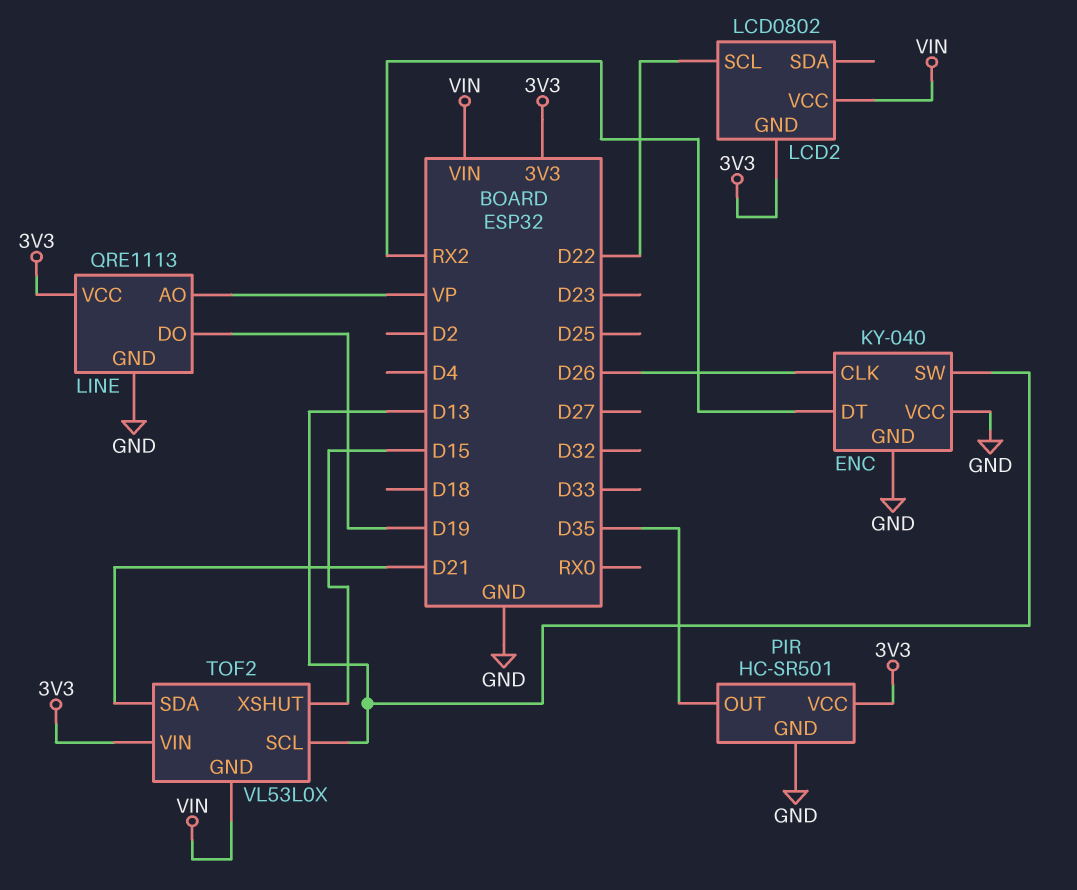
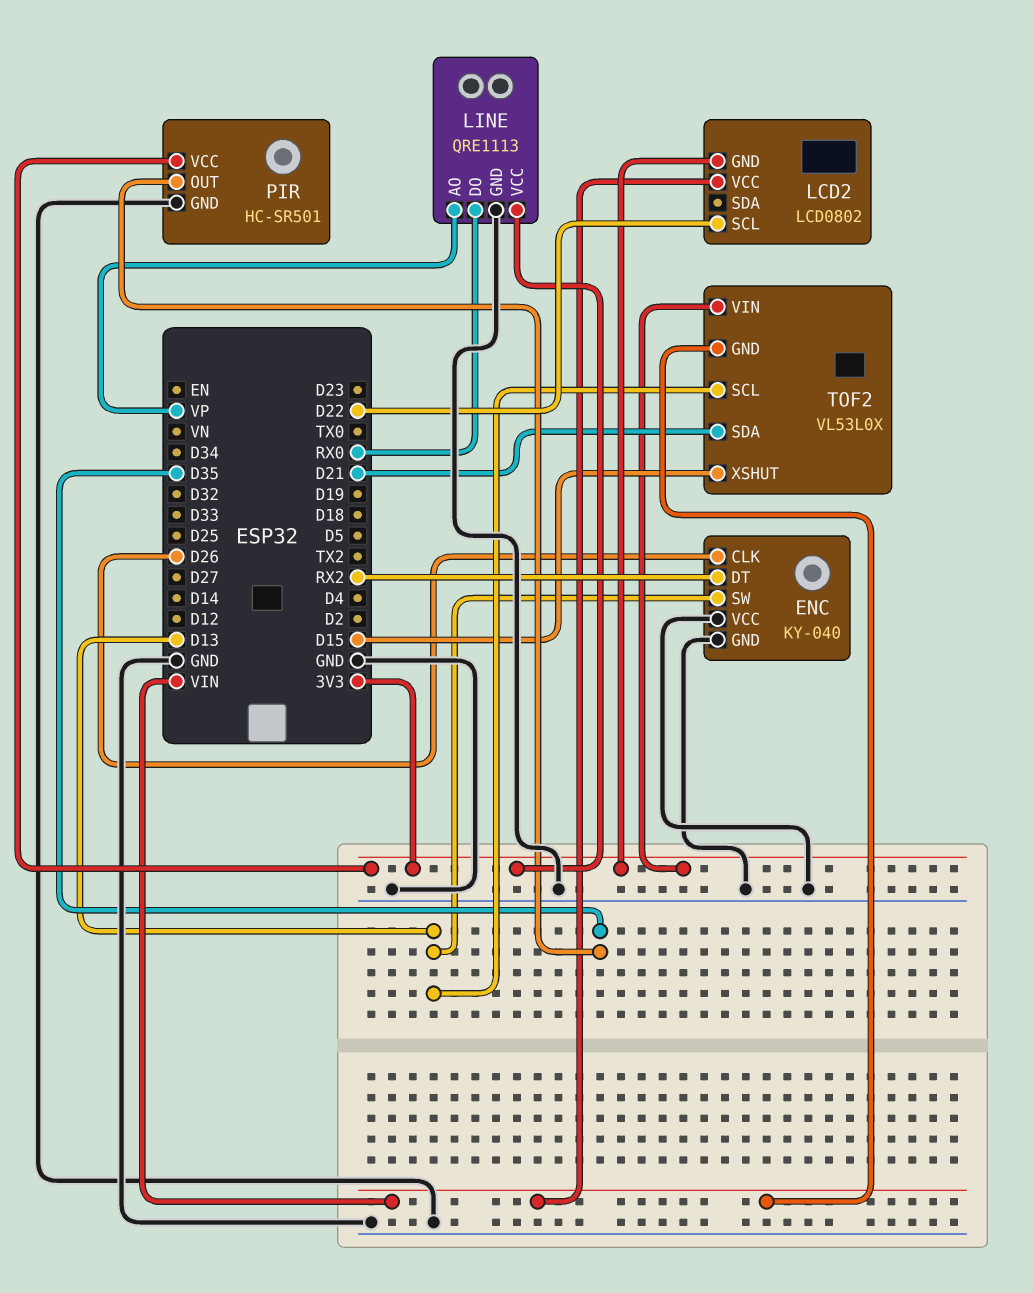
LINE pin DO: D19 -> RX0

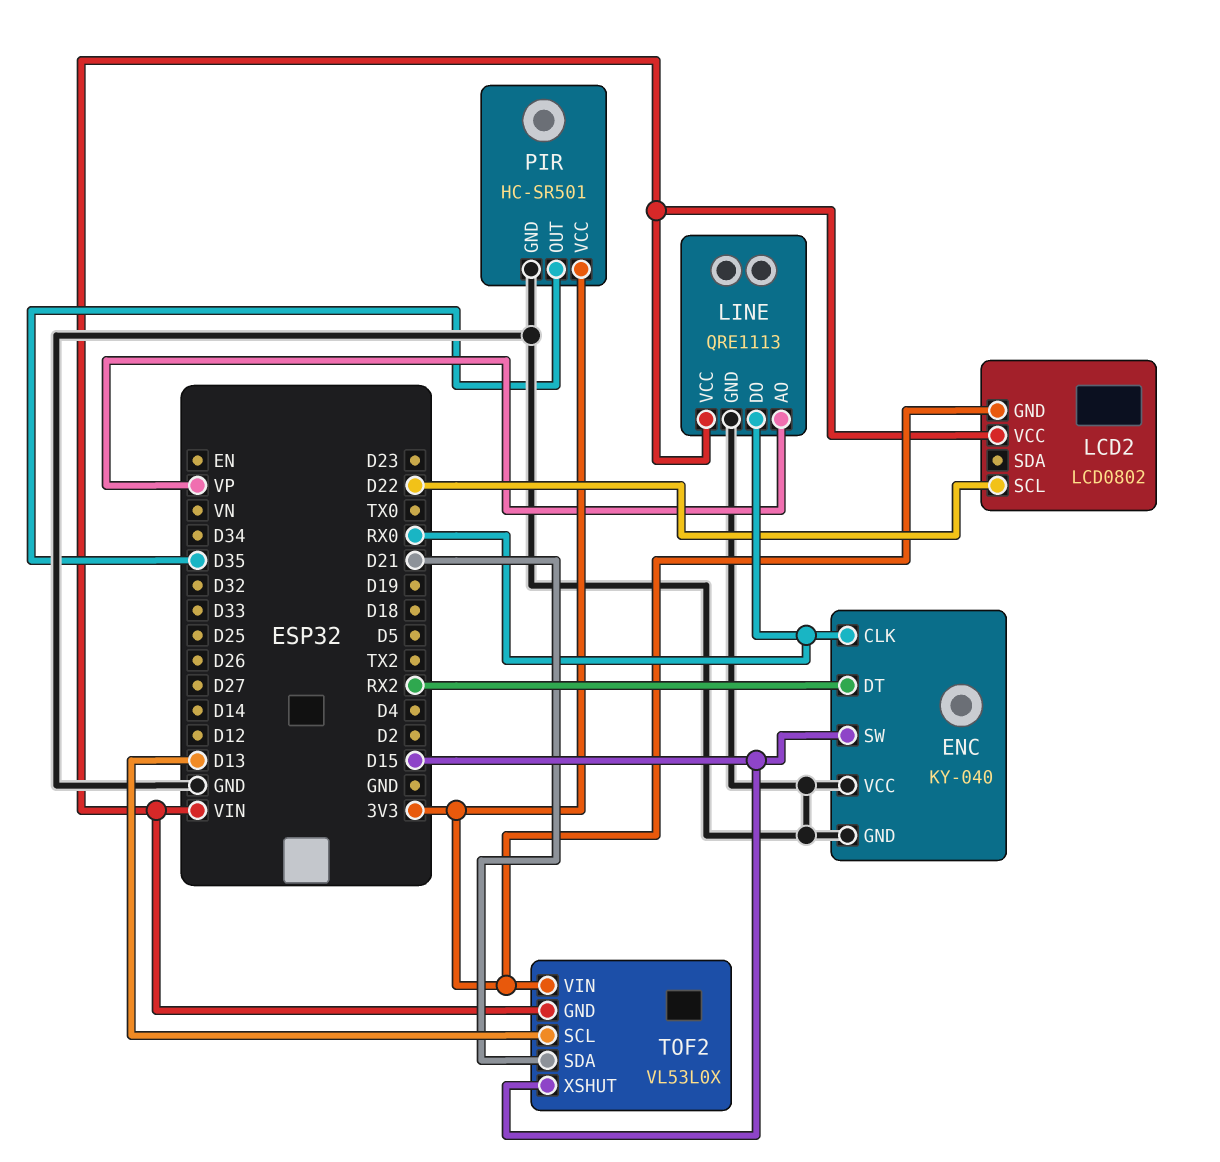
ENC pin CLK: D26 -> RX0
ENC pin SW: D13 -> D15
LINE pin VCC: 3V3 -> VIN

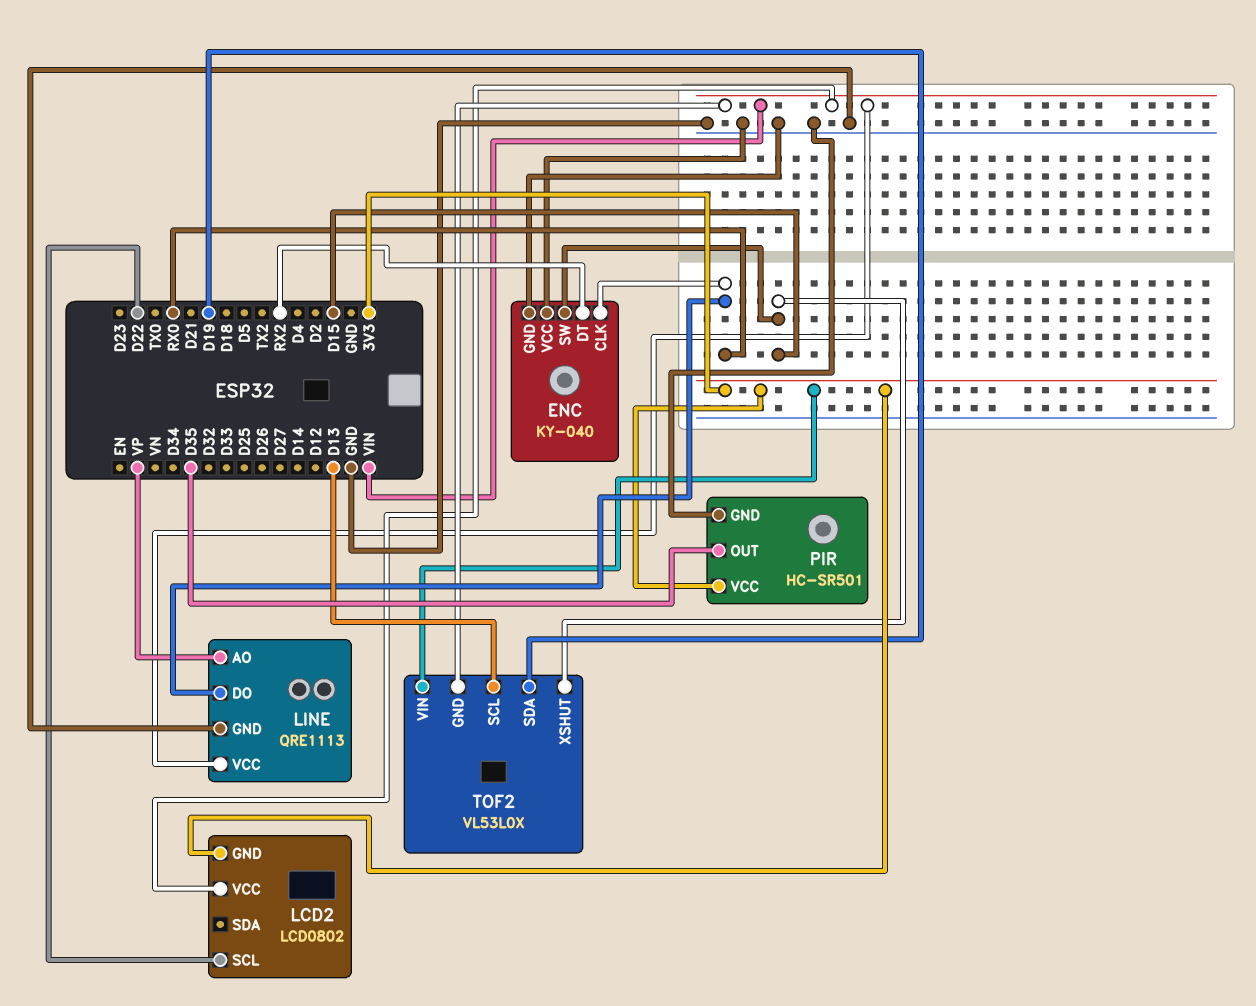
TOF2 pin SDA: D21 -> D19

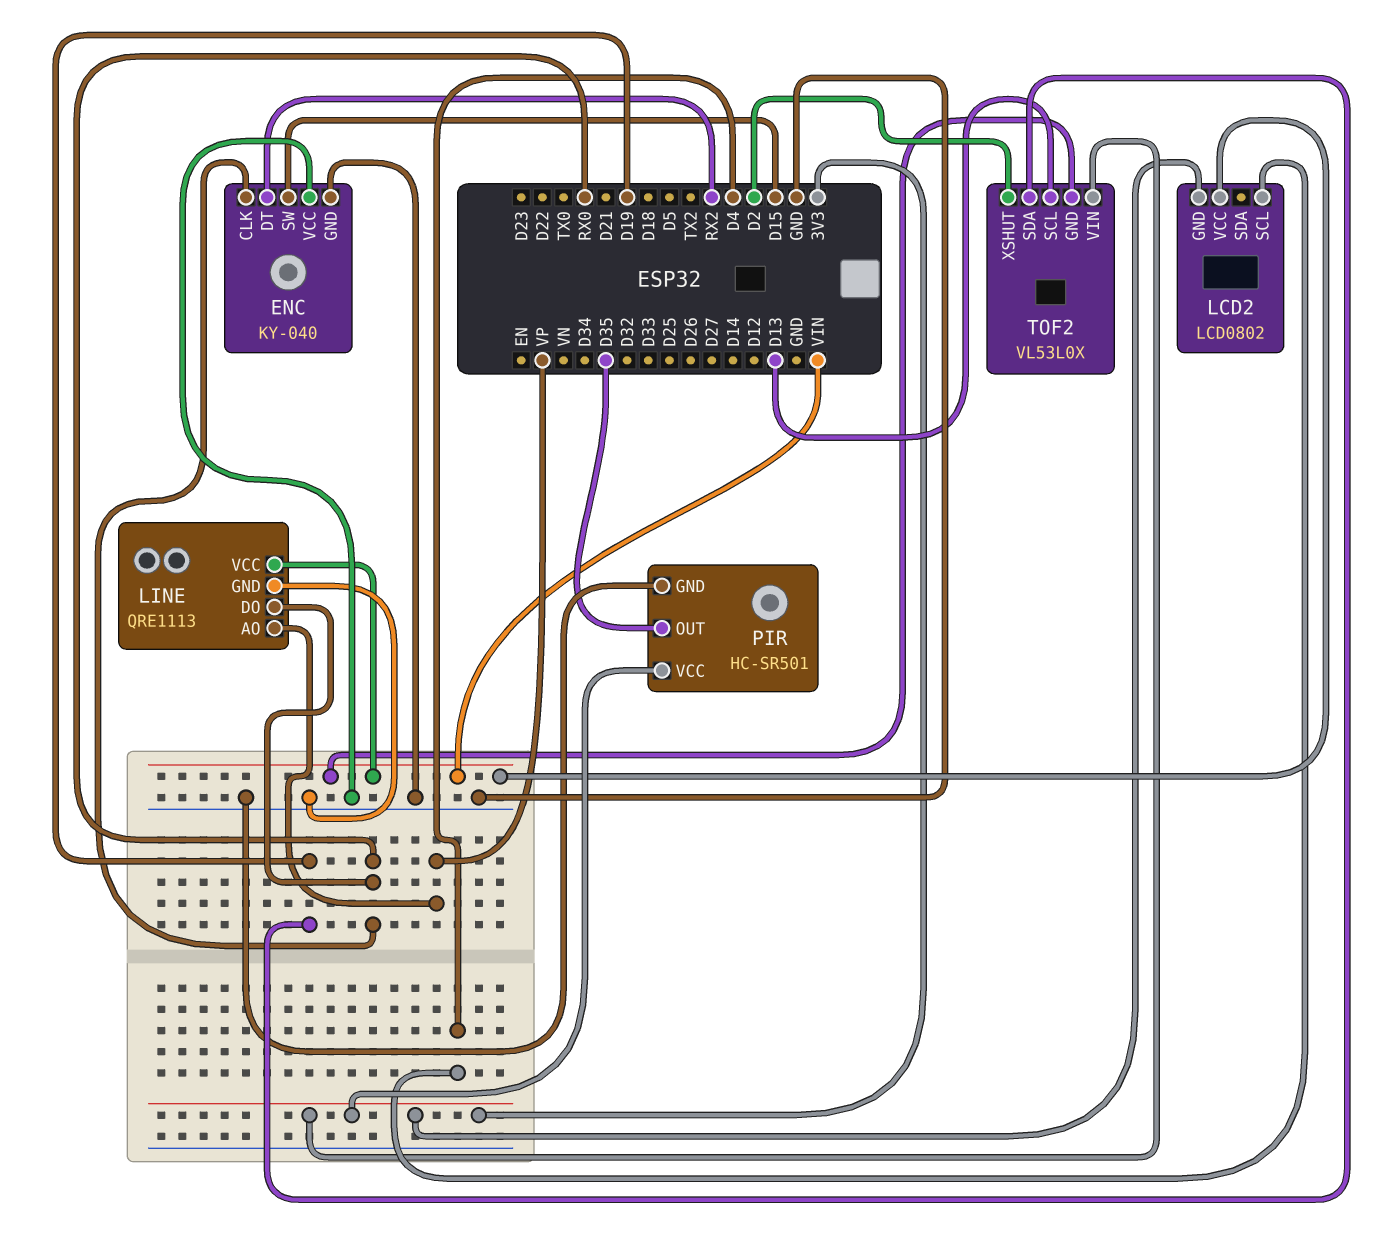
LCD2 pin SCL: D22 -> D4
TOF2 pin XSHUT: D15 -> D2

